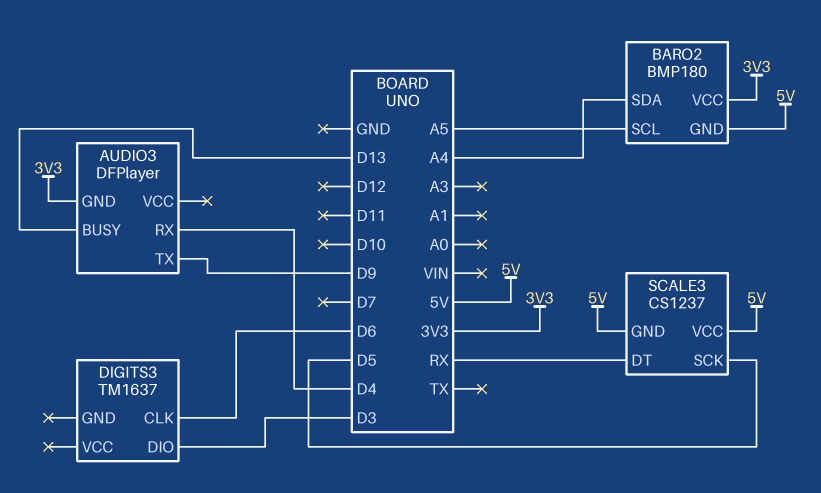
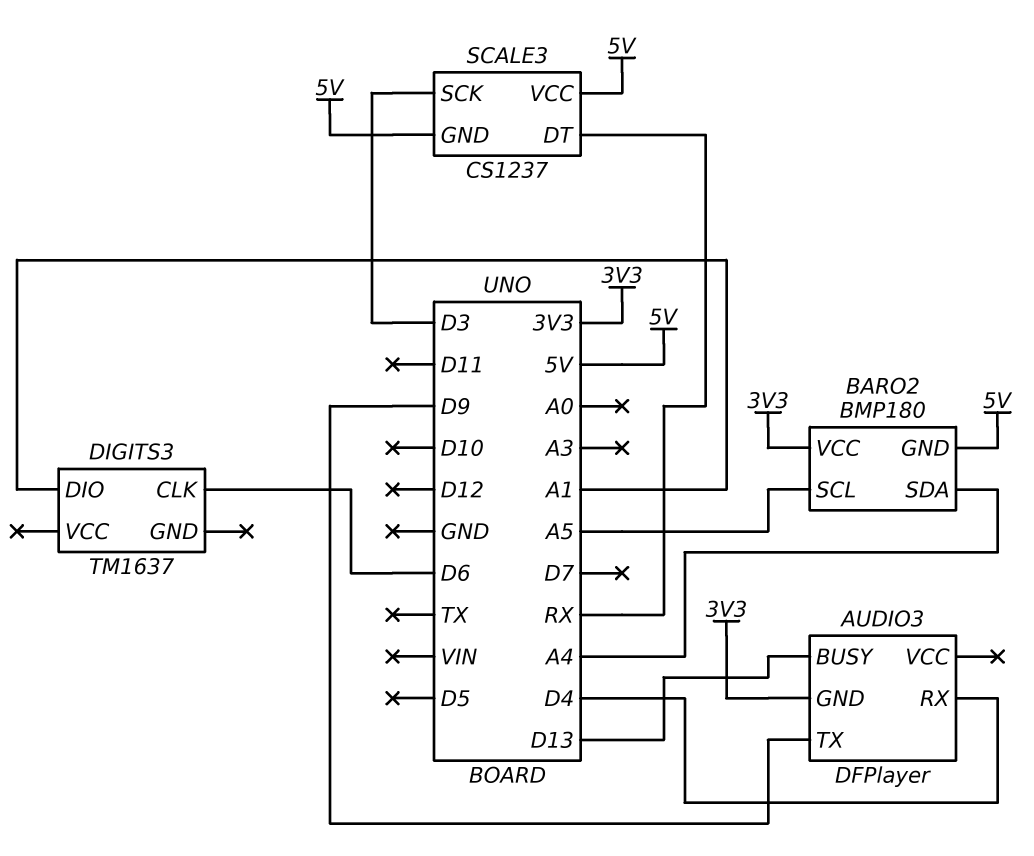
DIGITS3 pin DIO: D3 -> A1
SCALE3 pin SCK: D5 -> D3

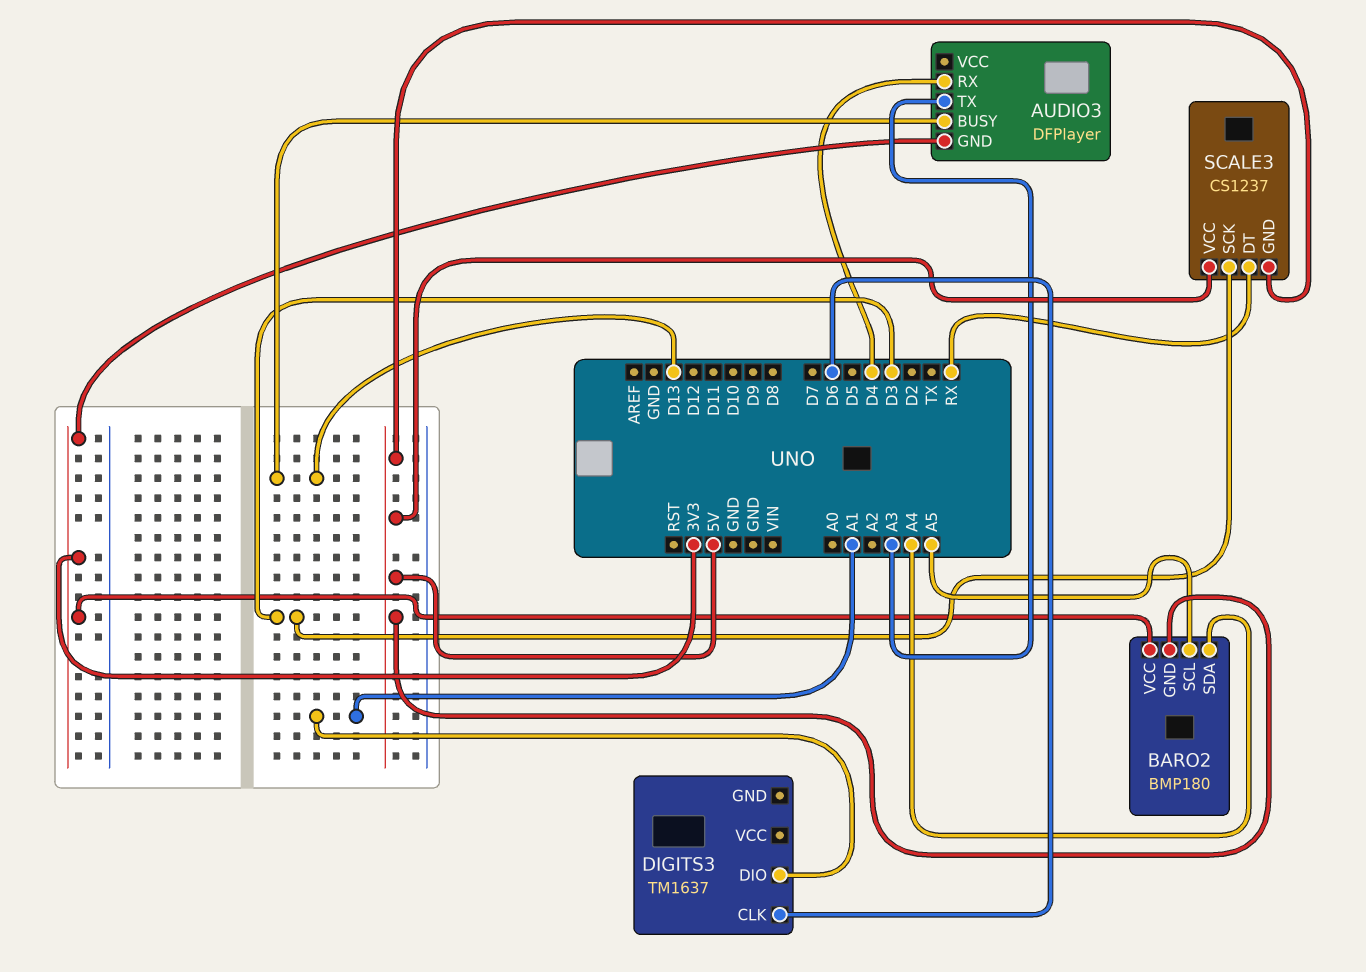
AUDIO3 pin TX: D9 -> A3

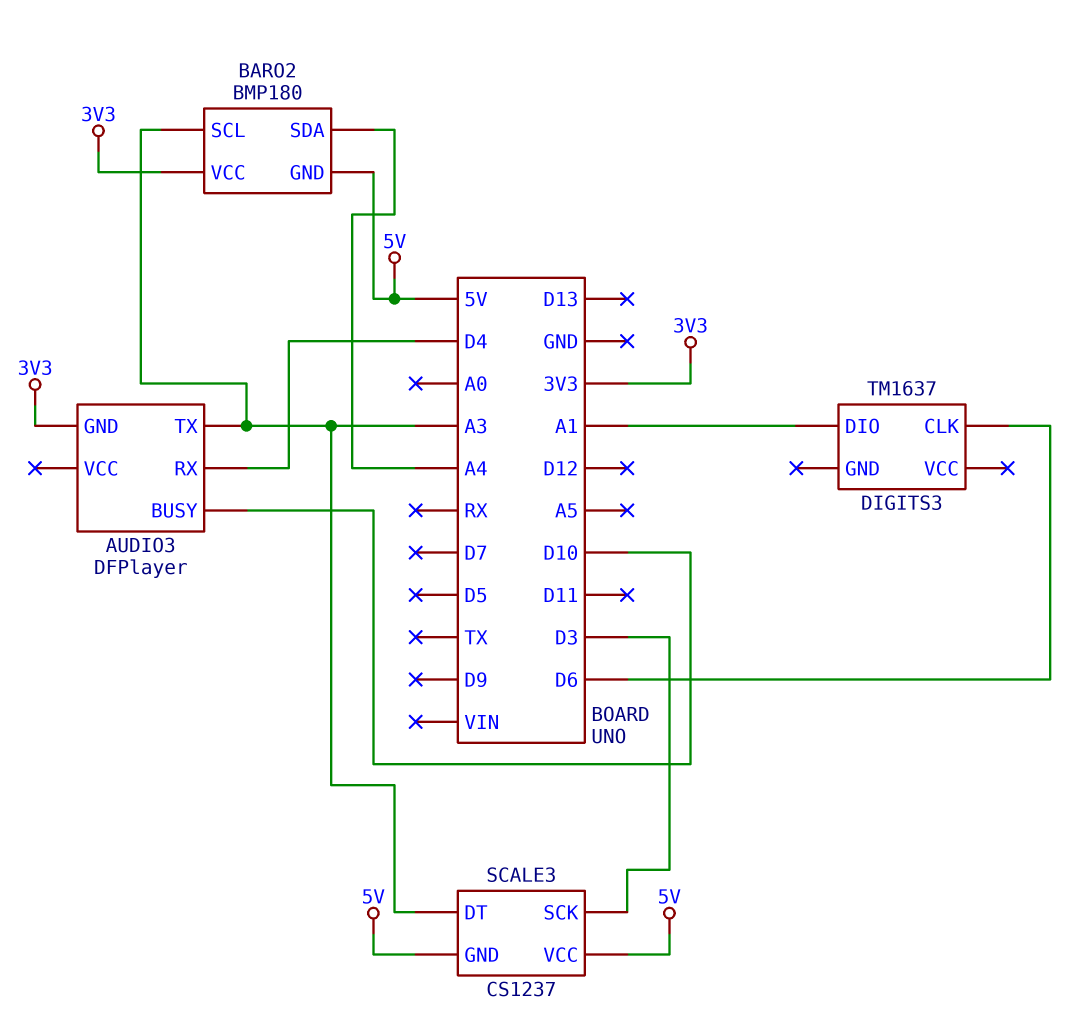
AUDIO3 pin BUSY: D13 -> D10
BARO2 pin SCL: A5 -> A3
SCALE3 pin DT: RX -> A3

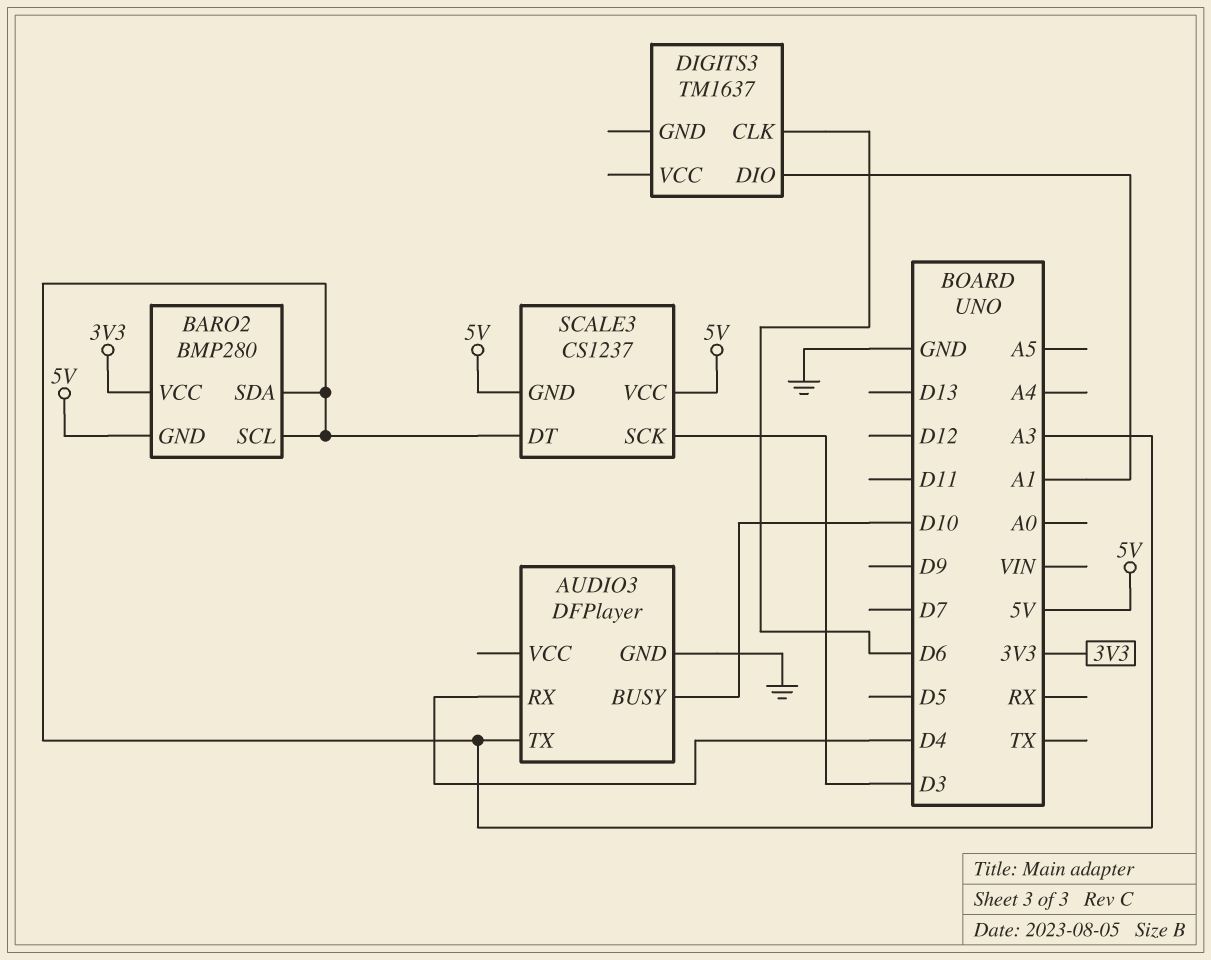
AUDIO3 pin GND: 3V3 -> GND
BARO2: BMP180 -> BMP280
BARO2 pin SDA: A4 -> A3

